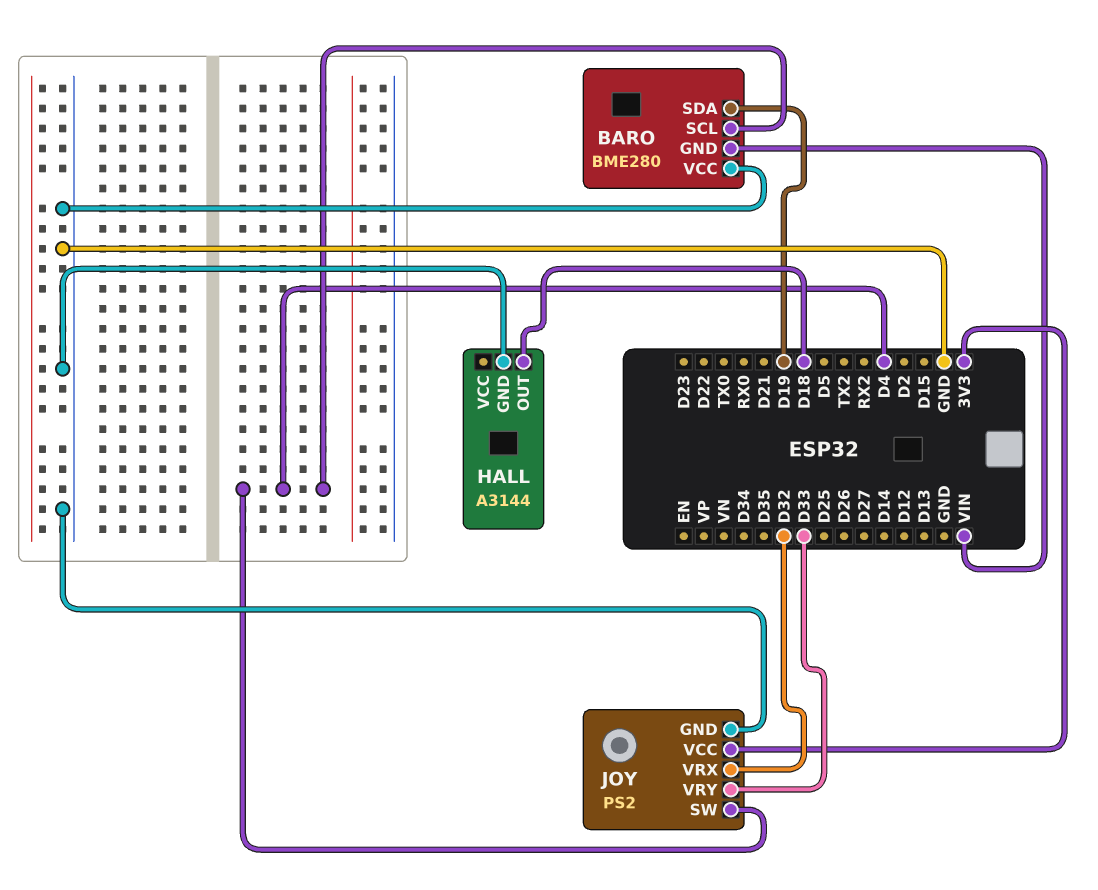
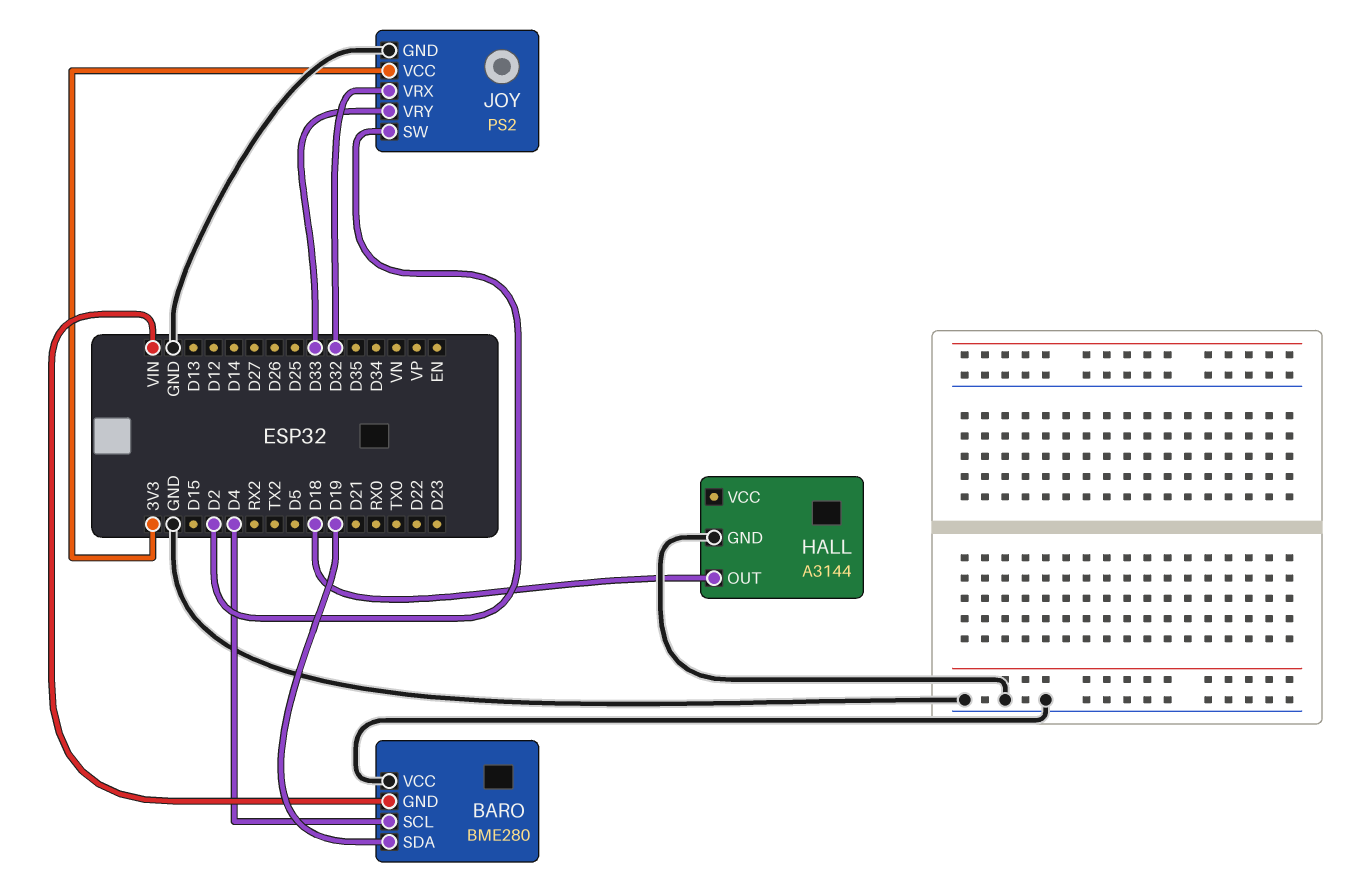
JOY pin SW: D4 -> D2

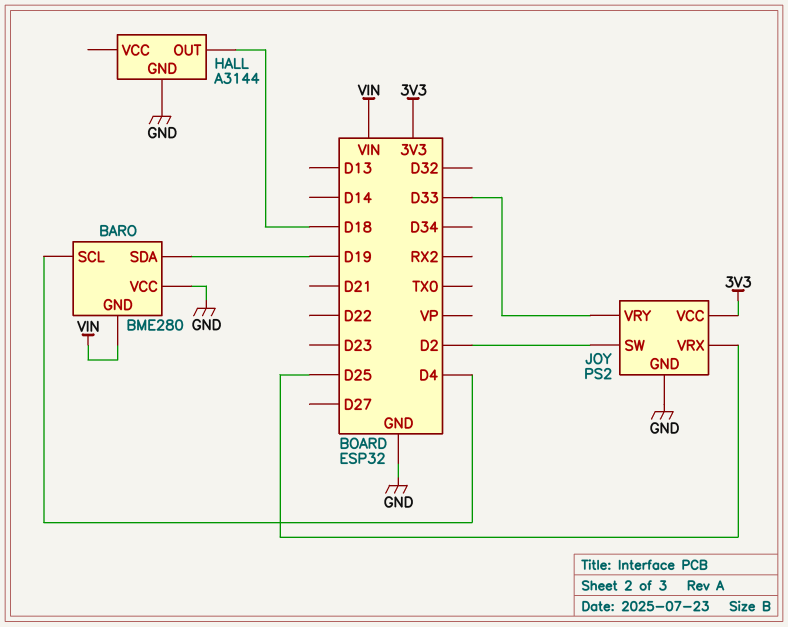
JOY pin VRX: D32 -> D25

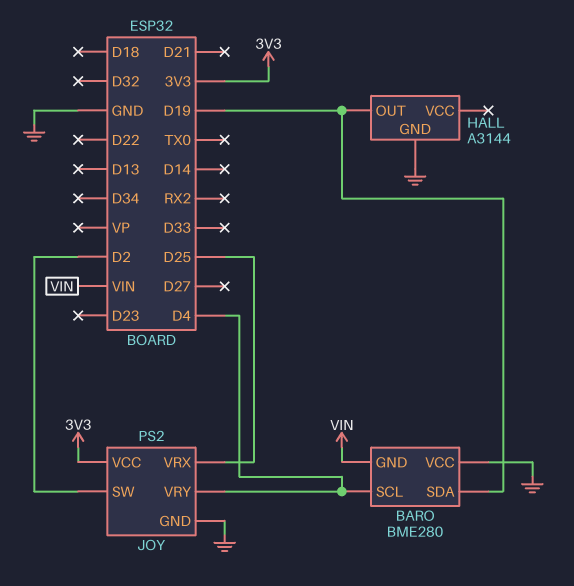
HALL pin OUT: D18 -> D19
JOY pin VRY: D33 -> D4

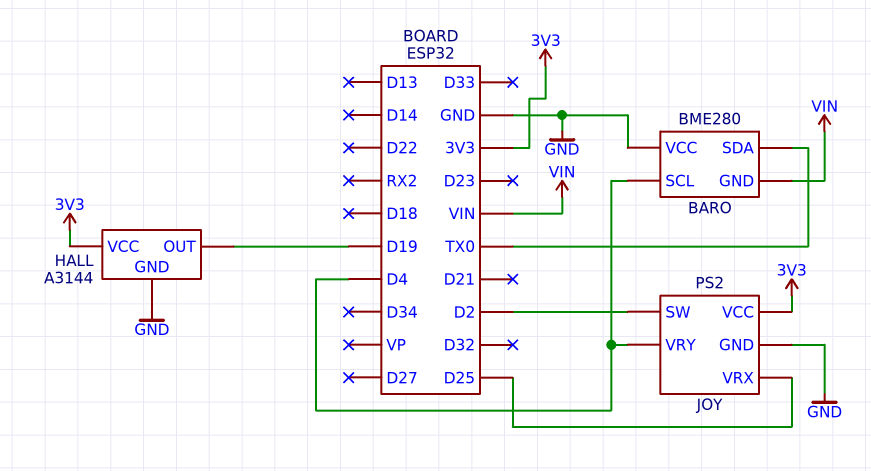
BARO pin SDA: D19 -> TX0
HALL pin VCC: none -> 3V3

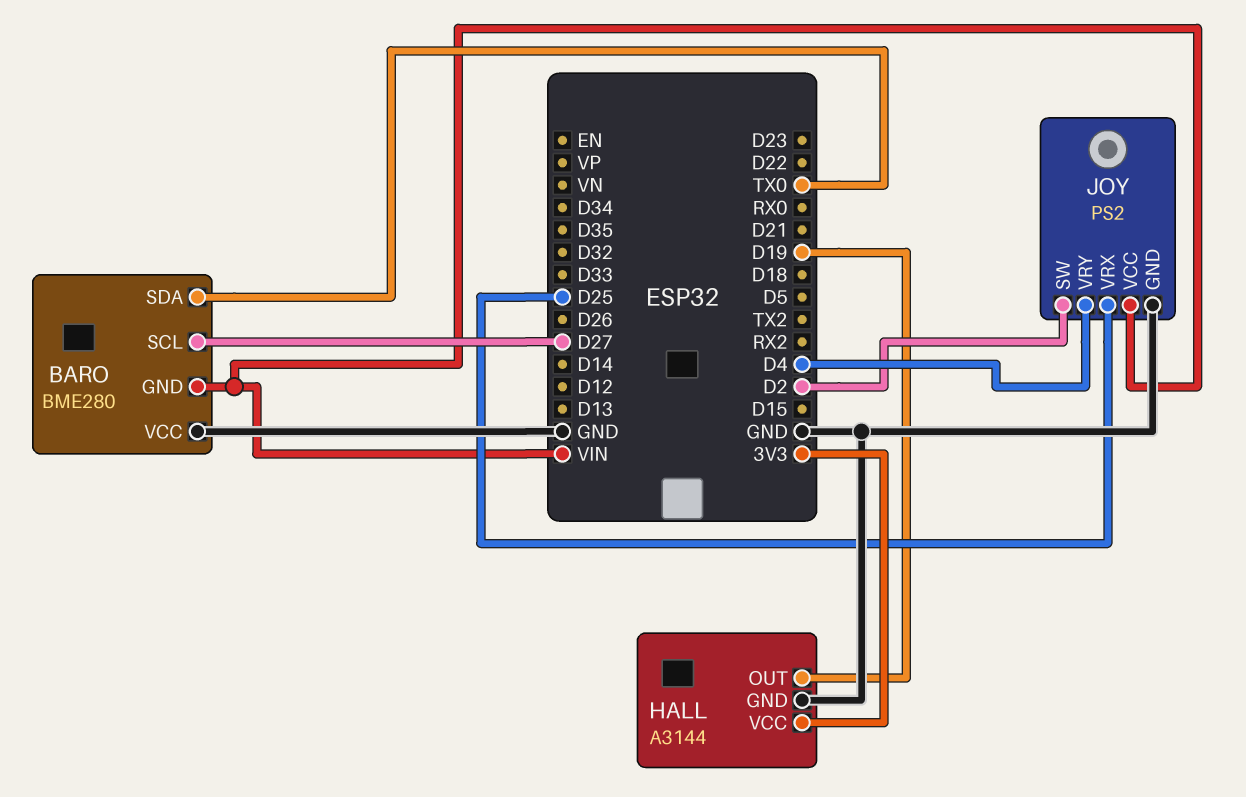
BARO pin SCL: D4 -> D27
JOY pin VCC: 3V3 -> VIN

